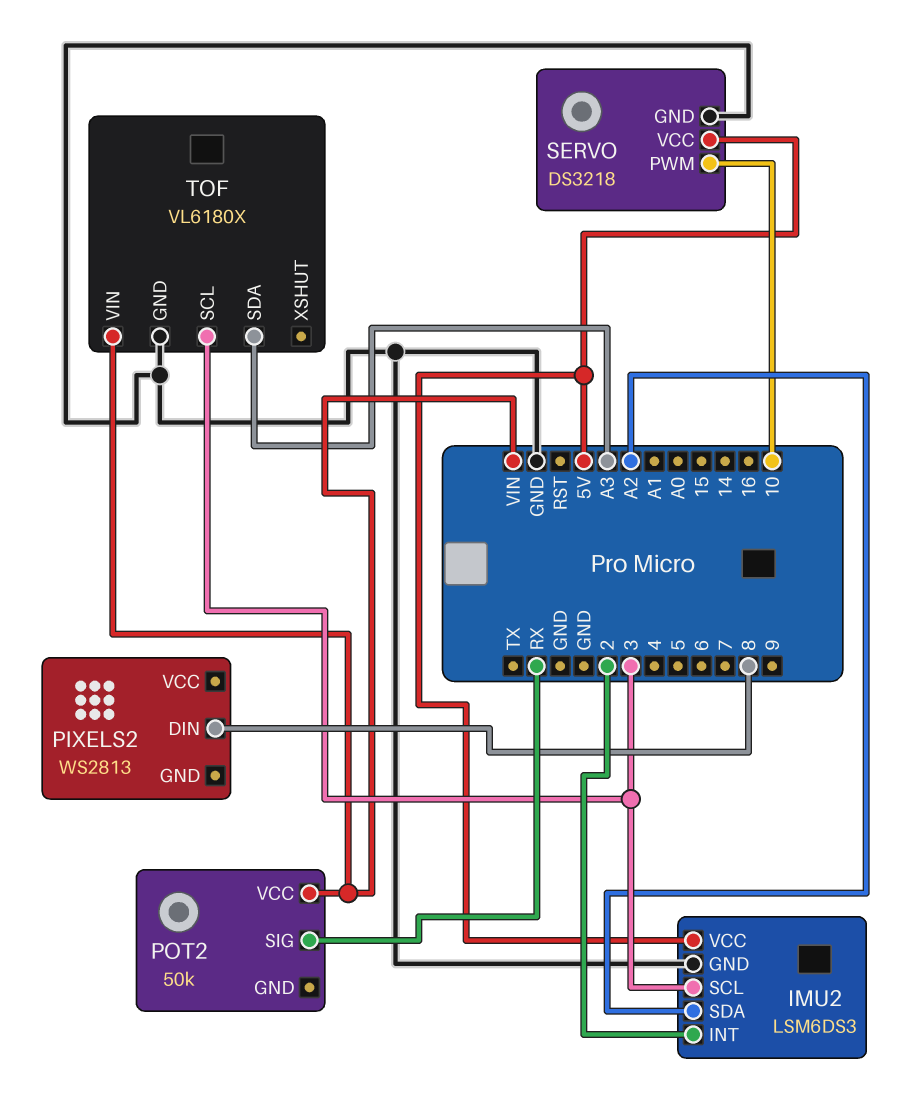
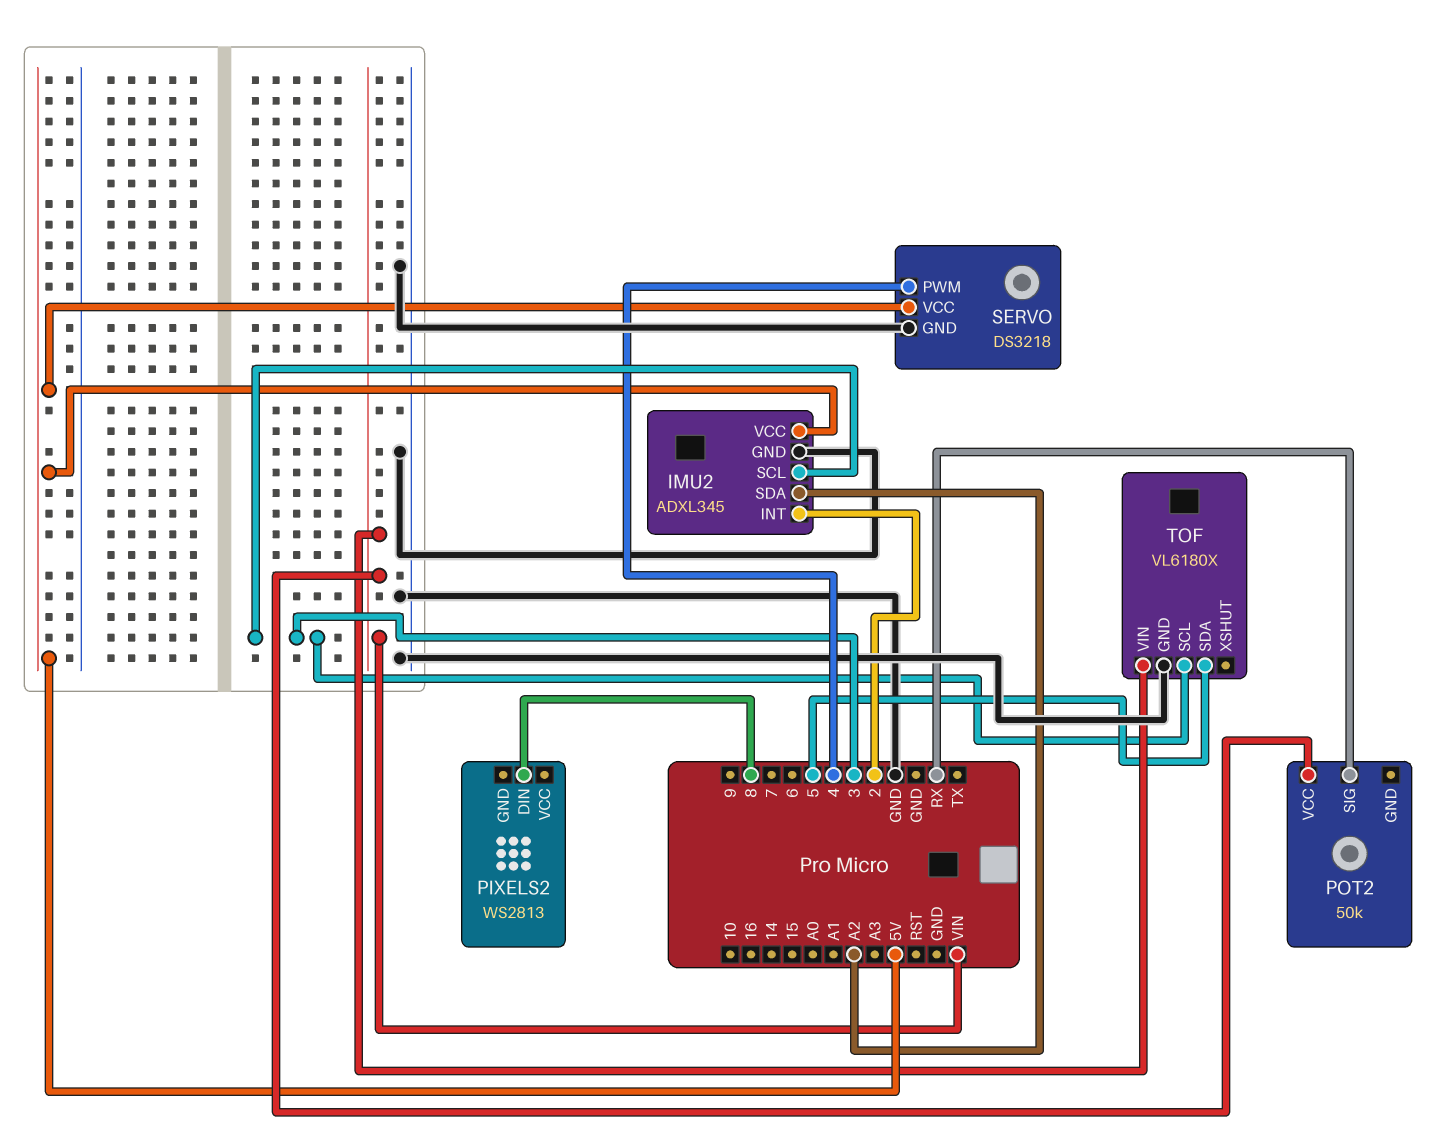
IMU2: LSM6DS3 -> ADXL345
SERVO pin PWM: 10 -> 4
TOF pin SDA: A3 -> 5

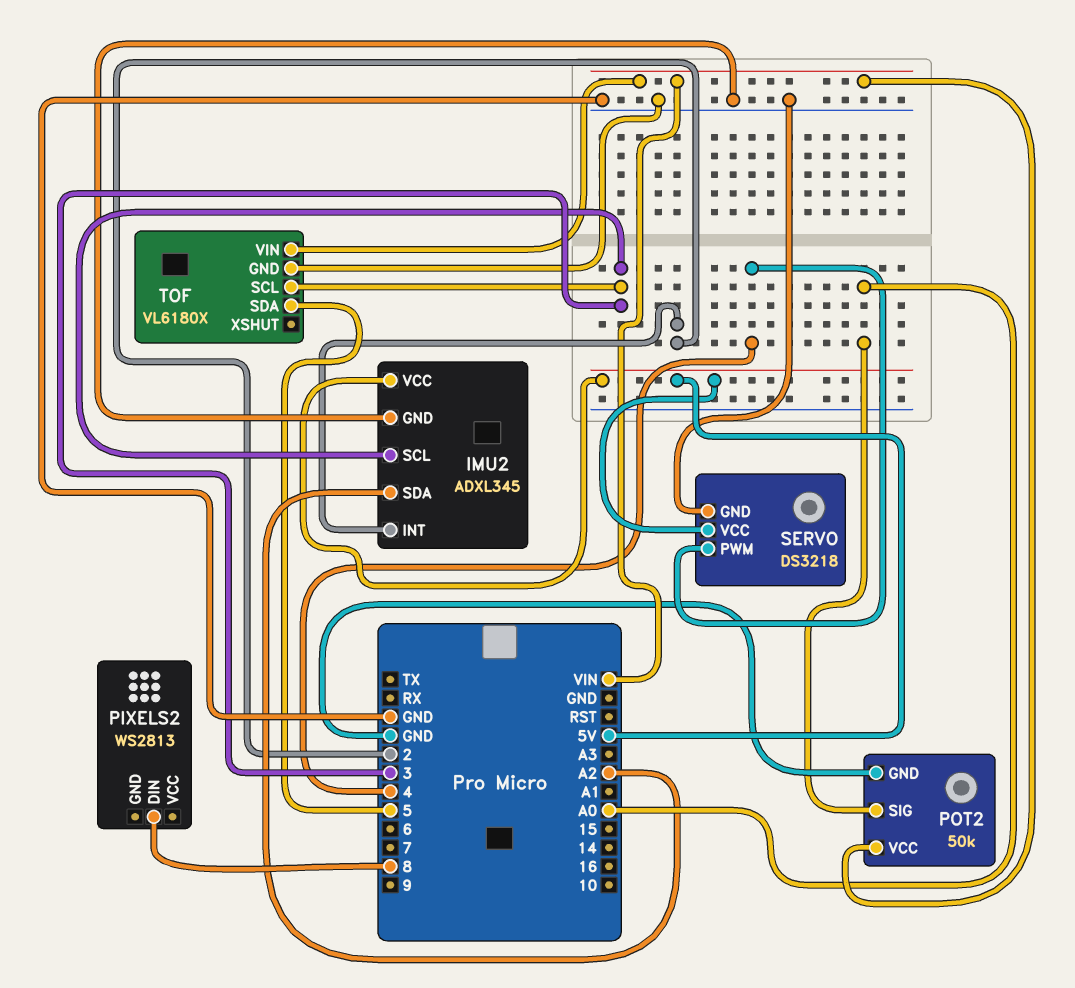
POT2 pin GND: none -> GND
POT2 pin SIG: RX -> A0

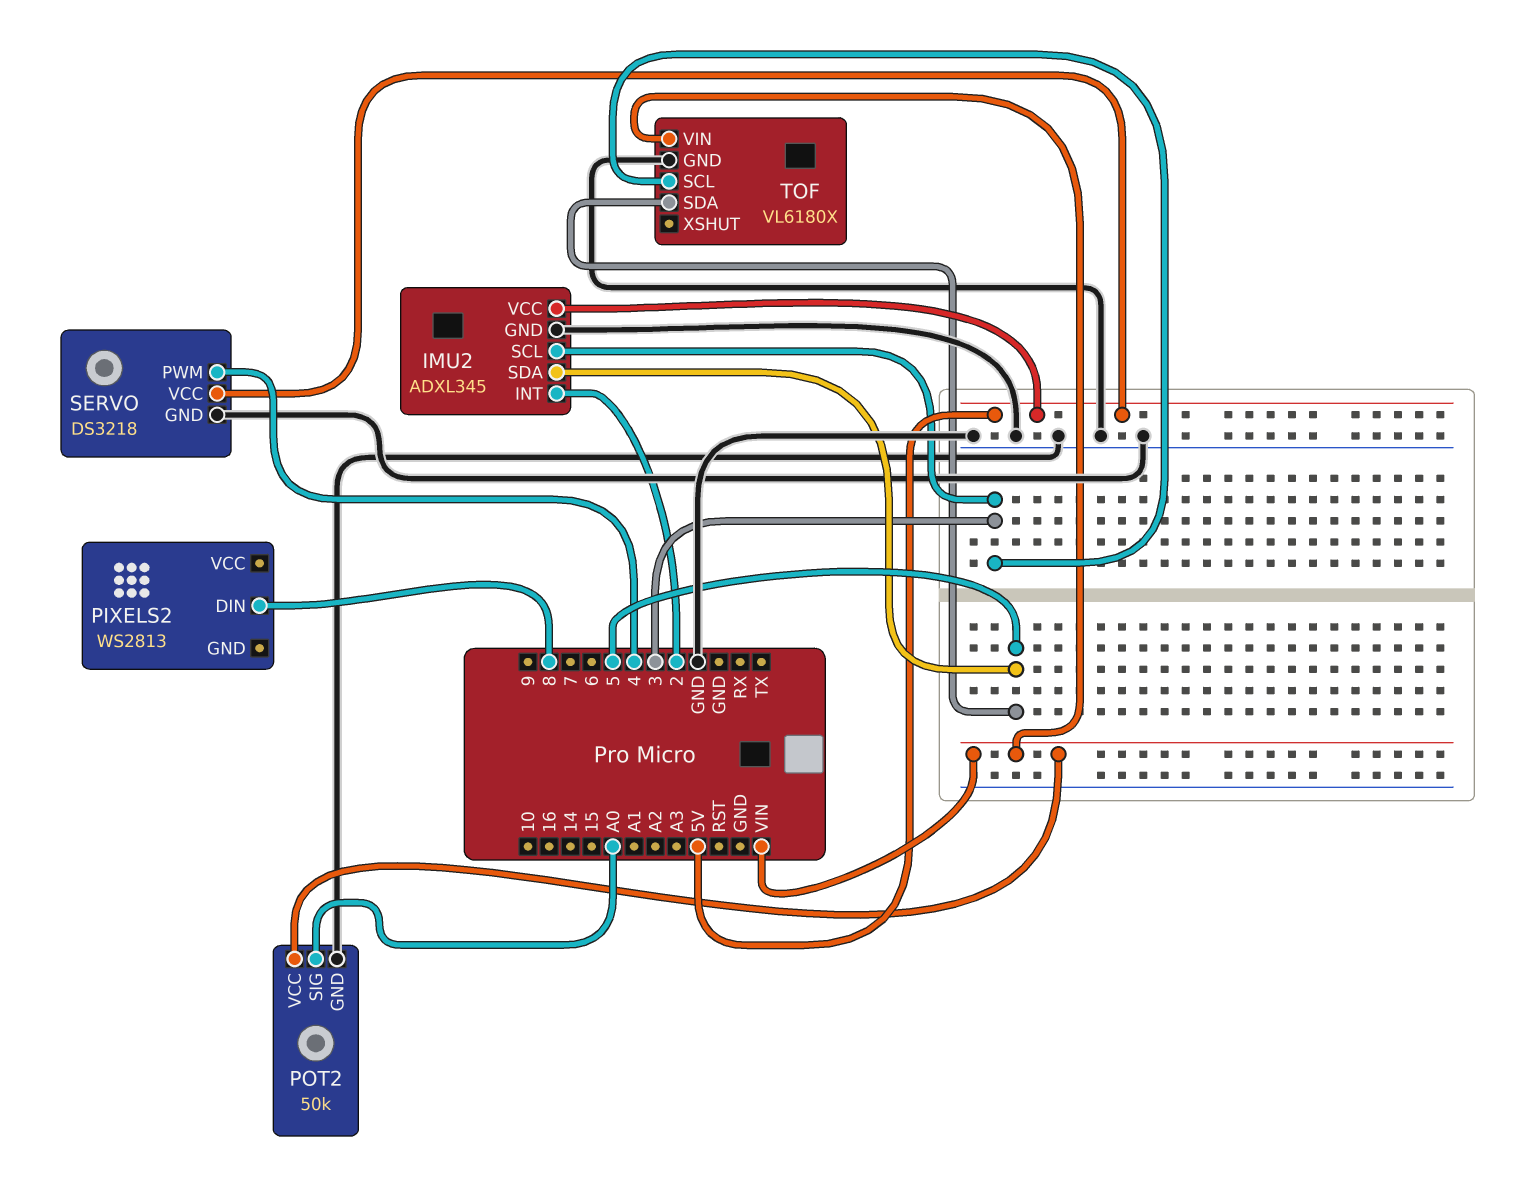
IMU2 pin SDA: A2 -> 5

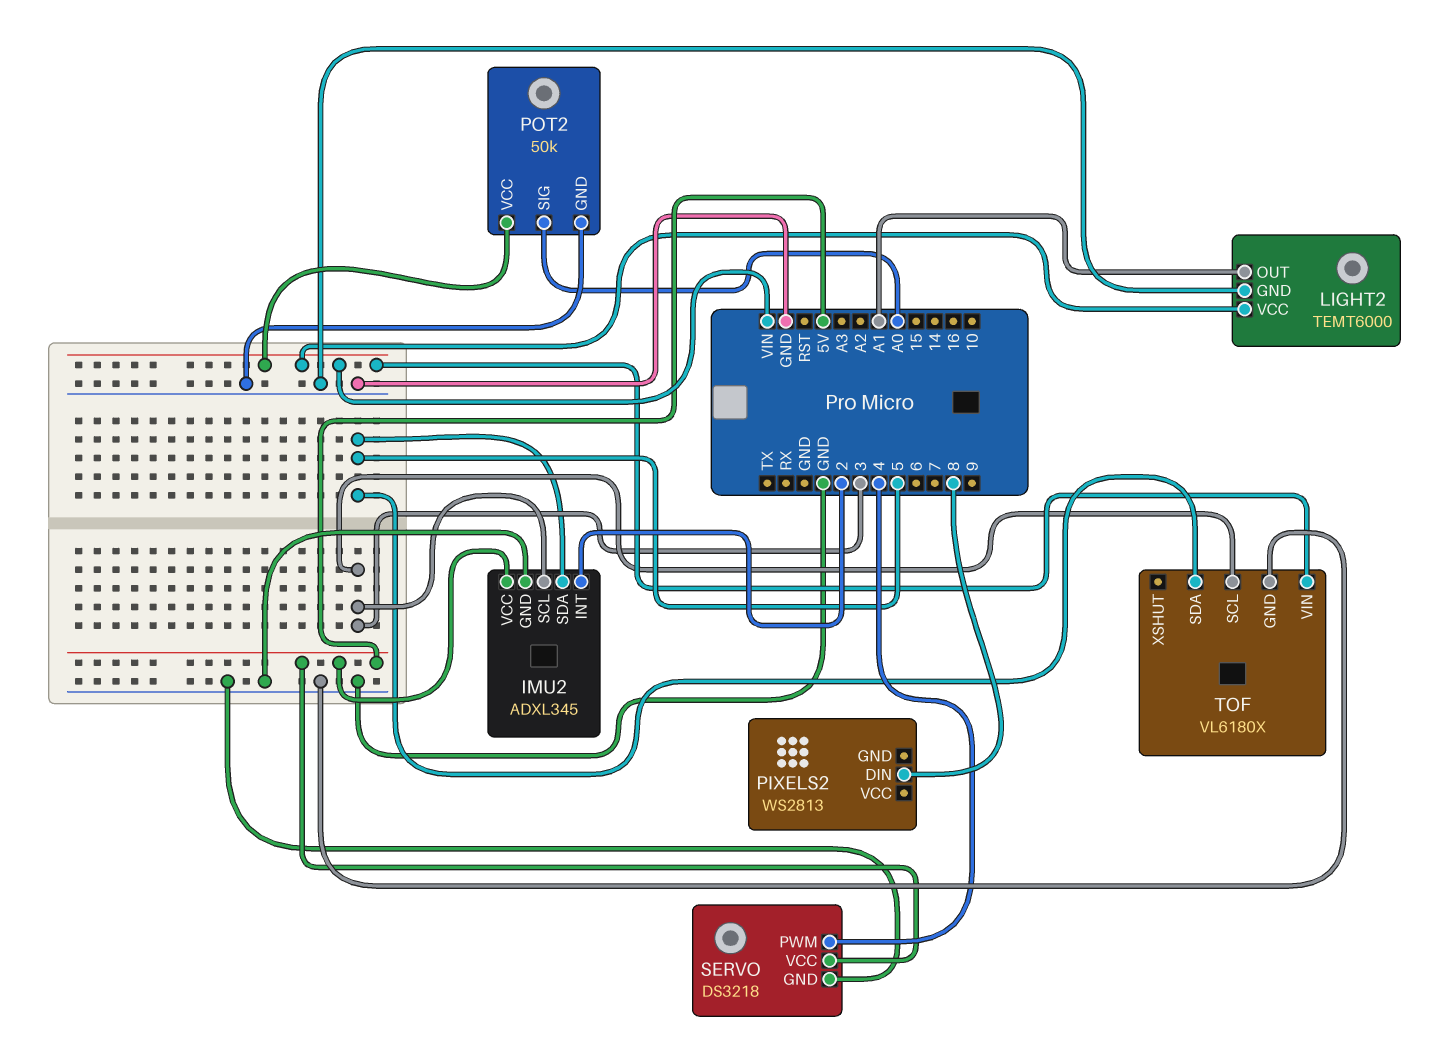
LIGHT2: none -> TEMT6000
LIGHT2 pin GND: none -> GND
LIGHT2 pin OUT: none -> A1
LIGHT2 pin VCC: none -> VIN

